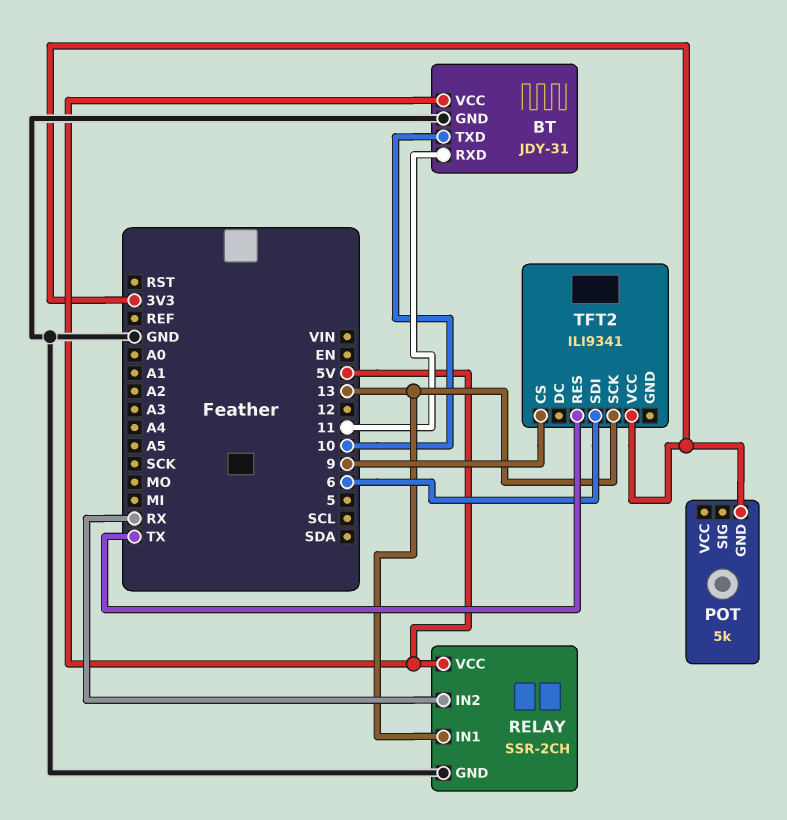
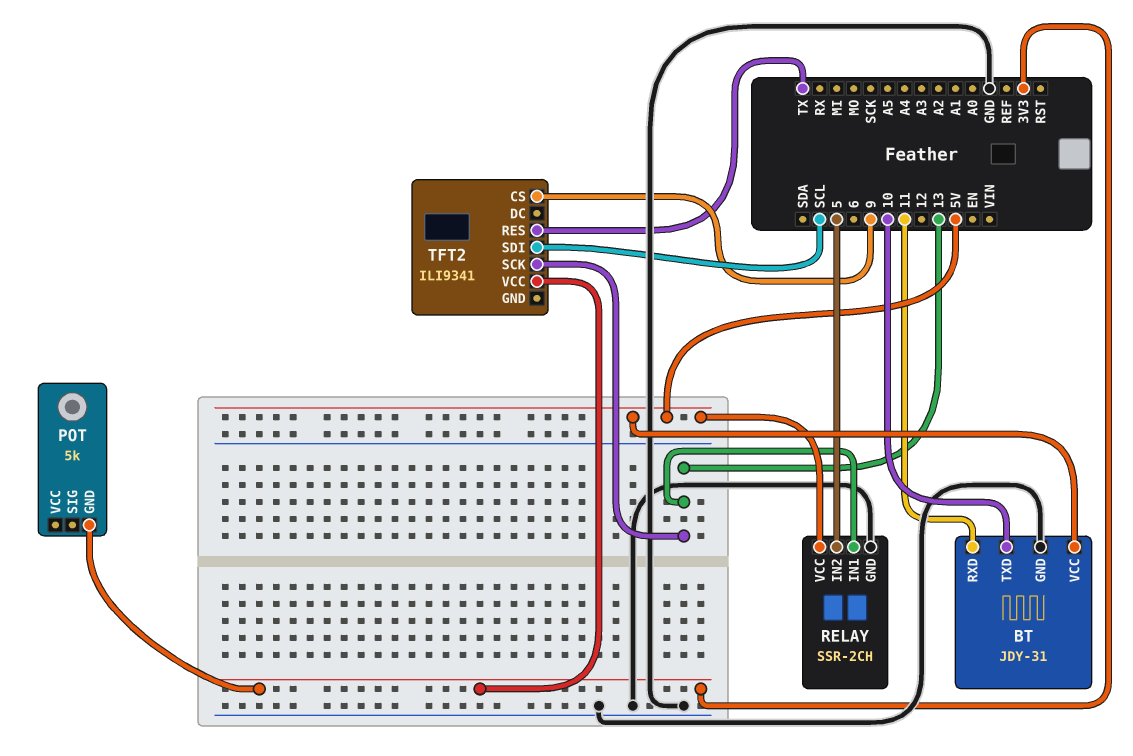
RELAY pin IN2: RX -> 5
TFT2 pin SDI: 6 -> SCL

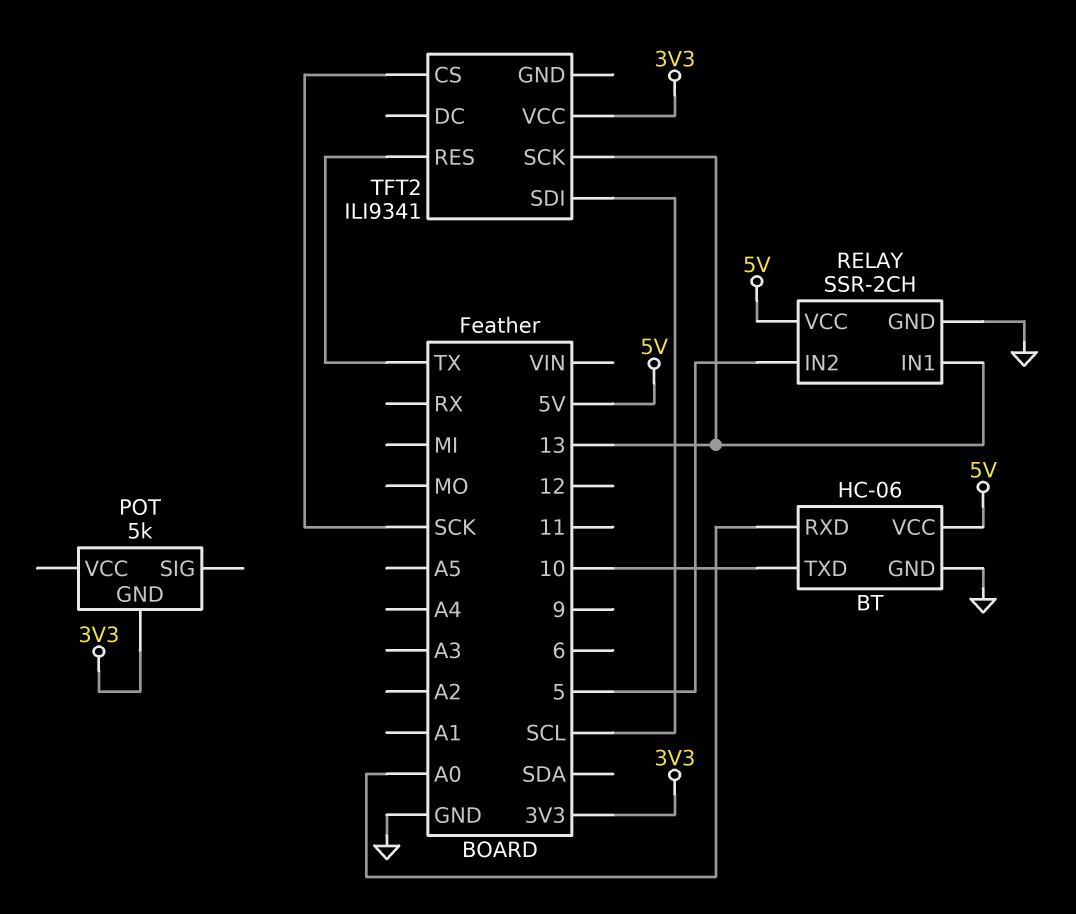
BT: JDY-31 -> HC-06
BT pin RXD: 11 -> A0
TFT2 pin CS: 9 -> SCK

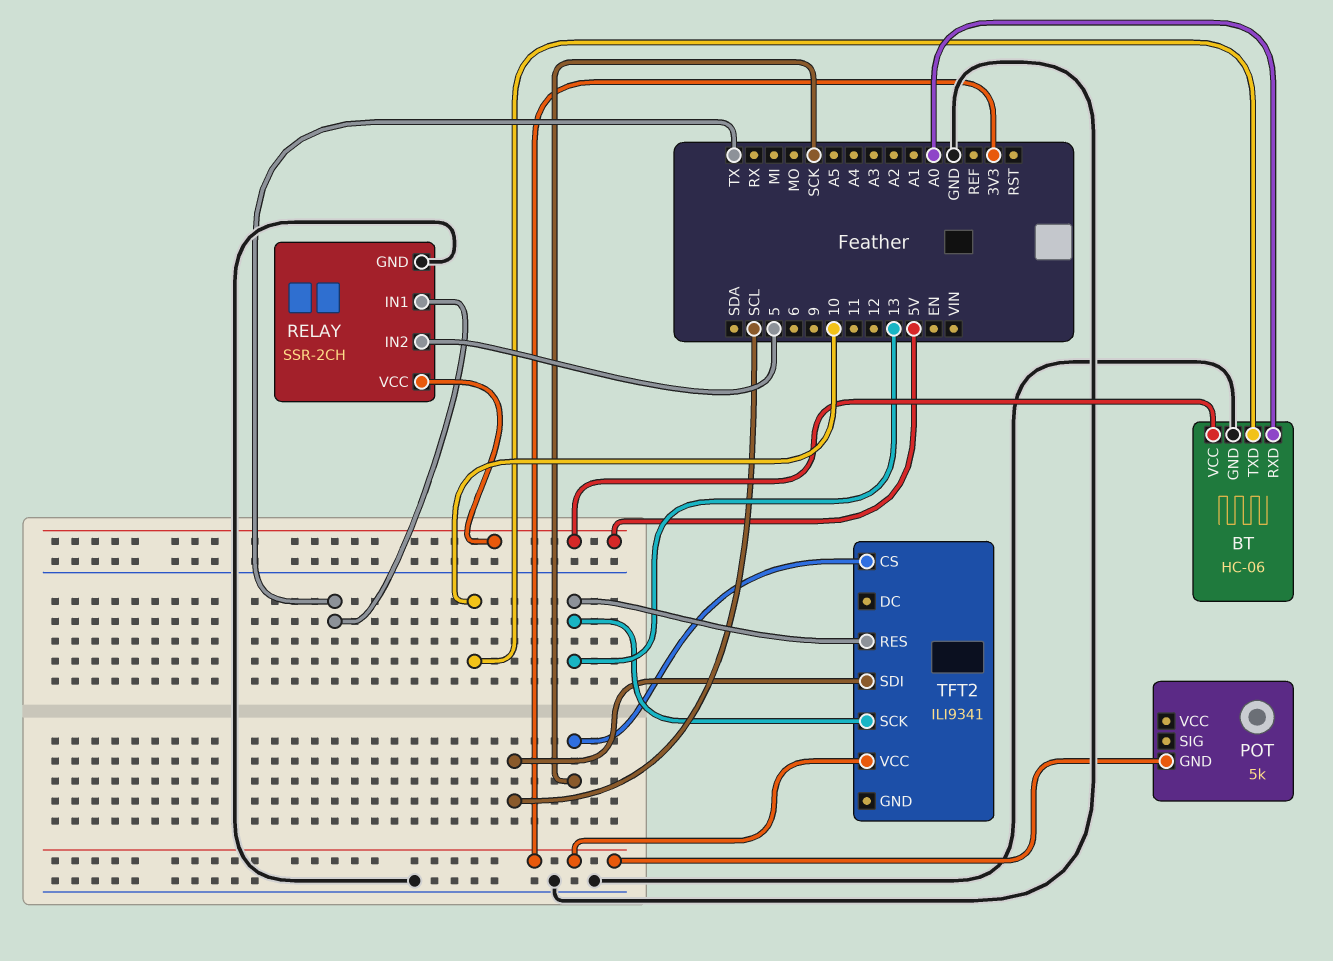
RELAY pin IN1: 13 -> TX
TFT2 pin RES: TX -> 13

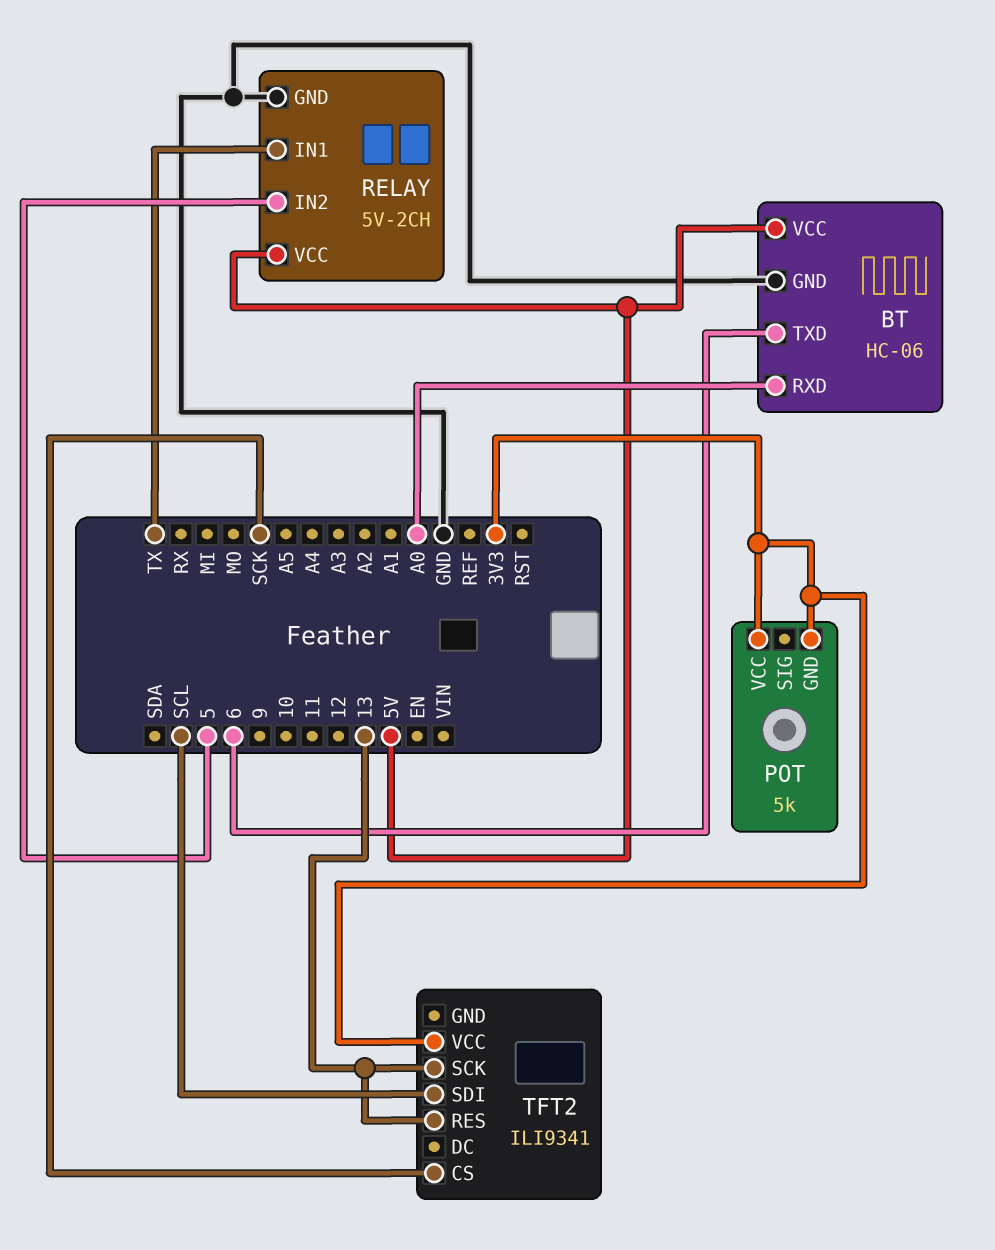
BT pin TXD: 10 -> 6
POT pin VCC: none -> 3V3
RELAY: SSR-2CH -> 5V-2CH

